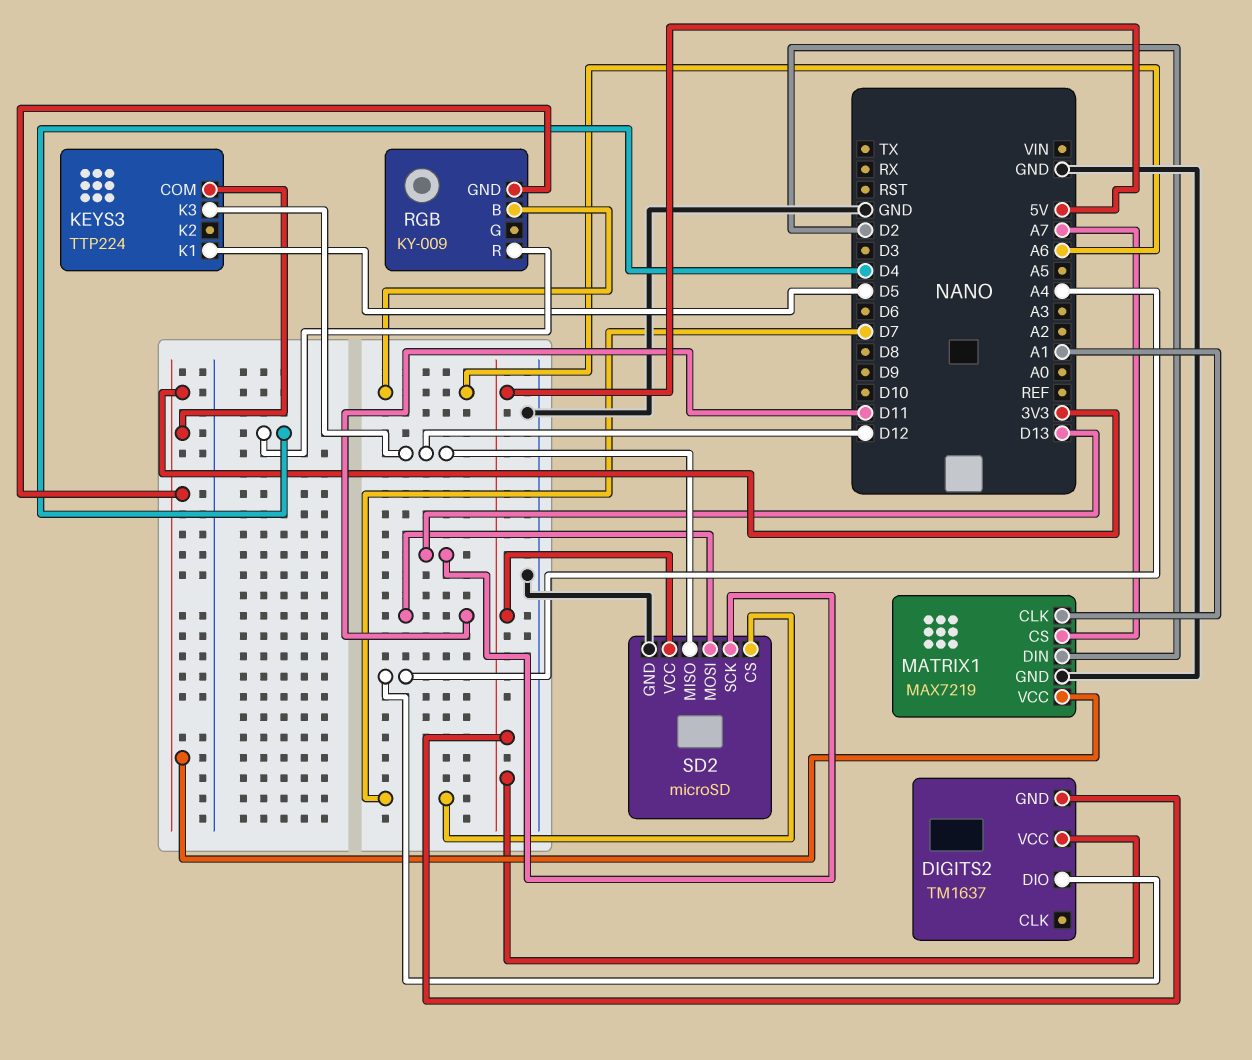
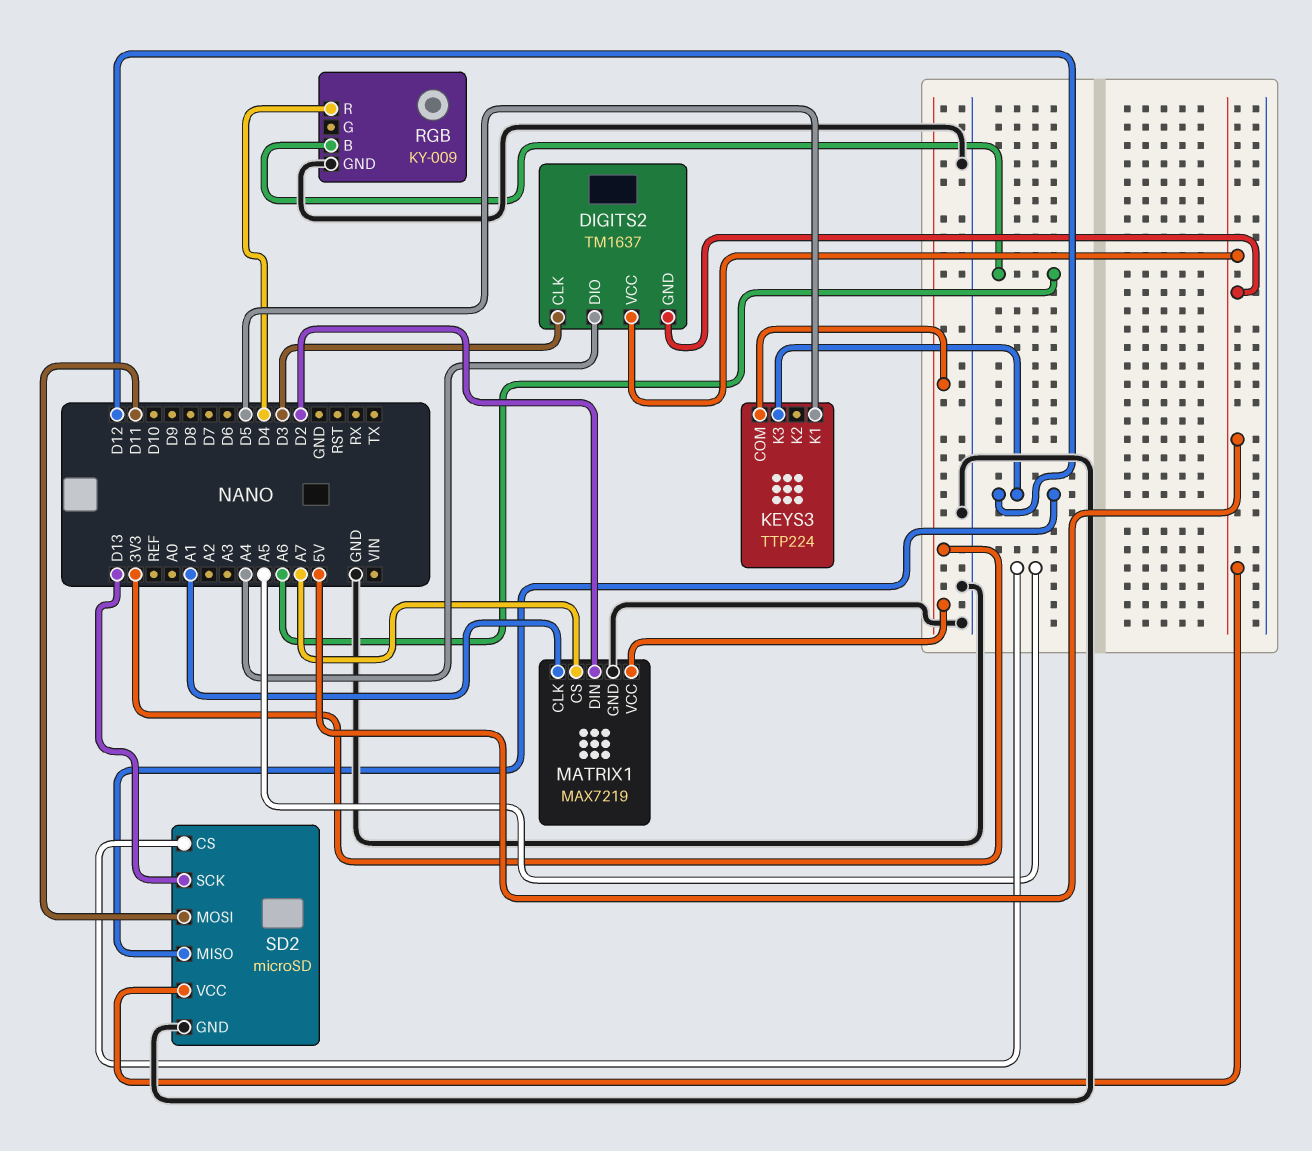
DIGITS2 pin CLK: none -> D3
RGB pin GND: 3V3 -> GND
SD2 pin CS: D7 -> A5

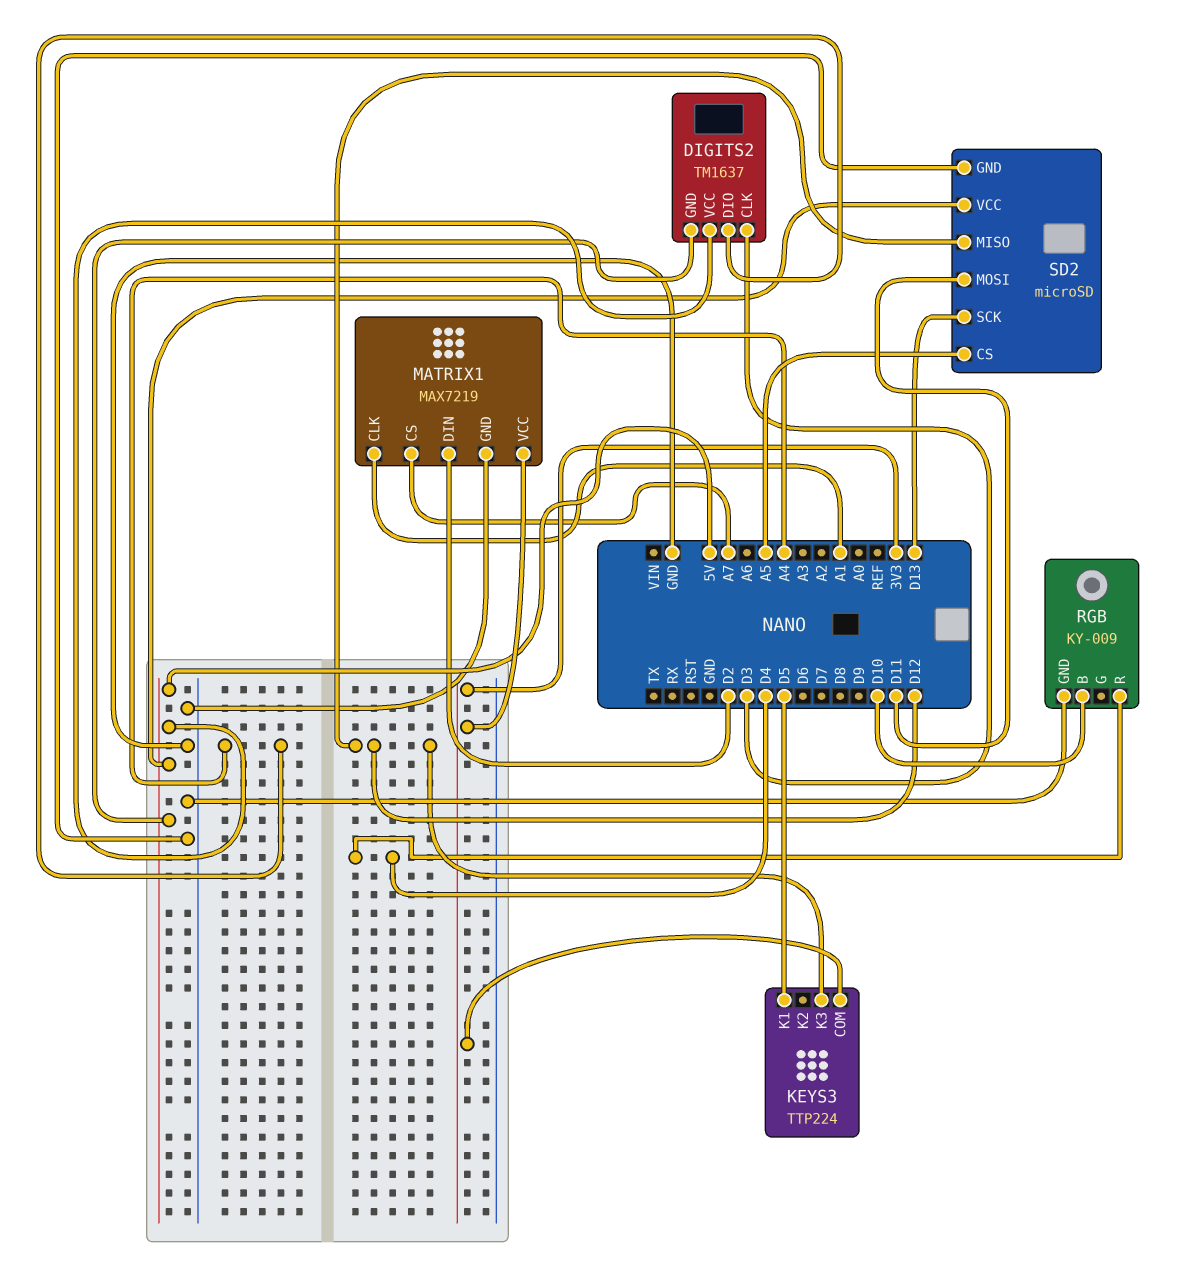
RGB pin B: A6 -> D10

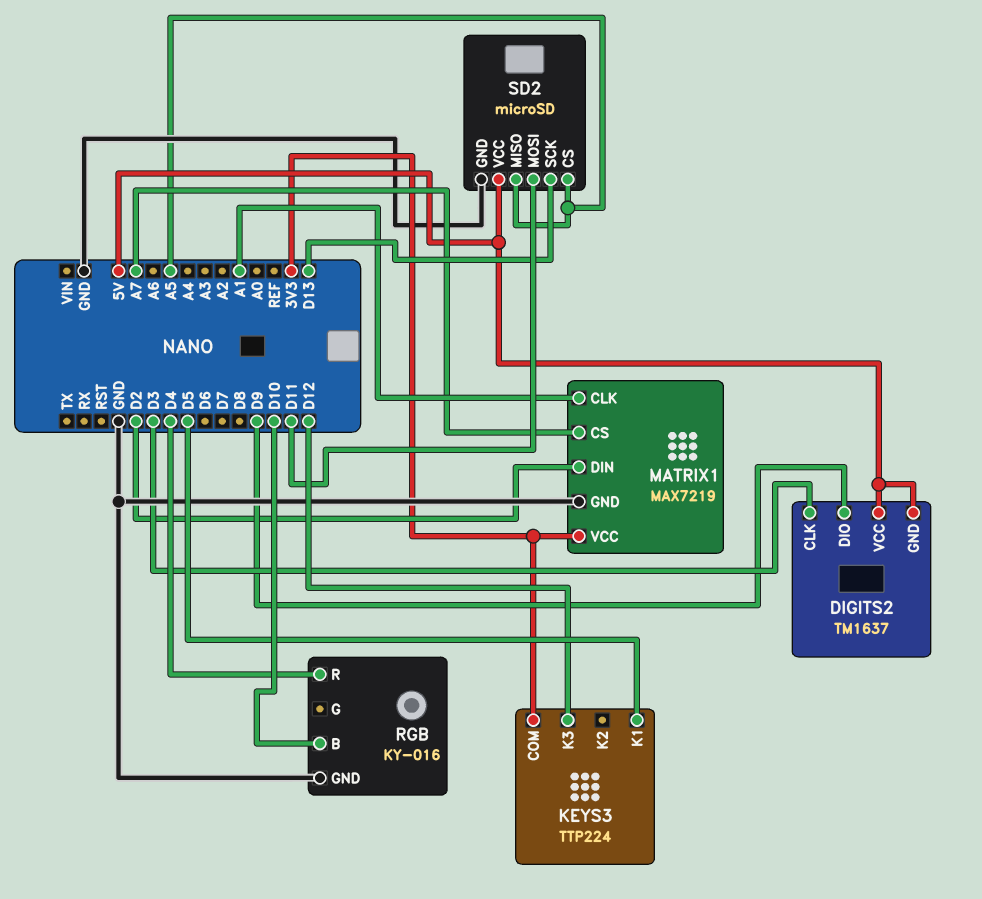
DIGITS2 pin DIO: A4 -> D9
RGB: KY-009 -> KY-016
SD2 pin MISO: D12 -> A5

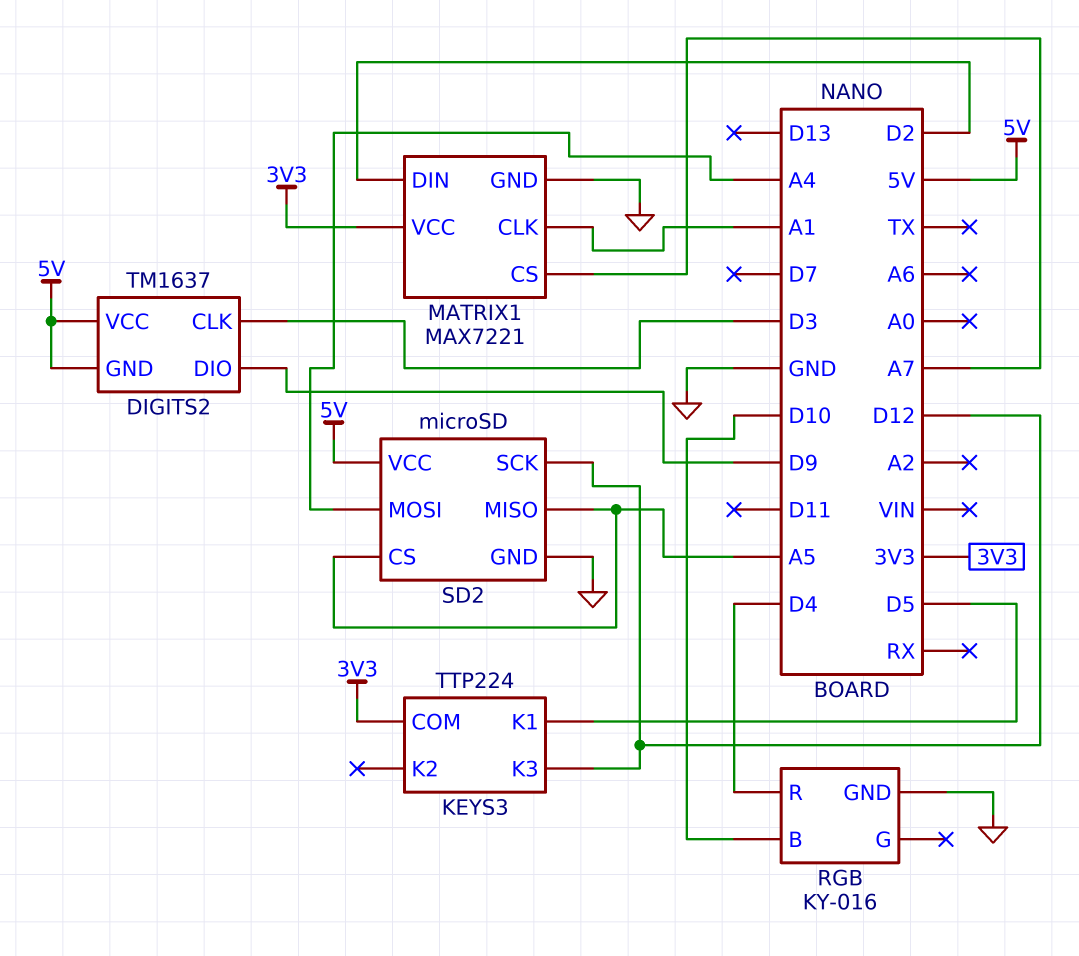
MATRIX1: MAX7219 -> MAX7221
SD2 pin MOSI: D11 -> A4
SD2 pin SCK: D13 -> D12

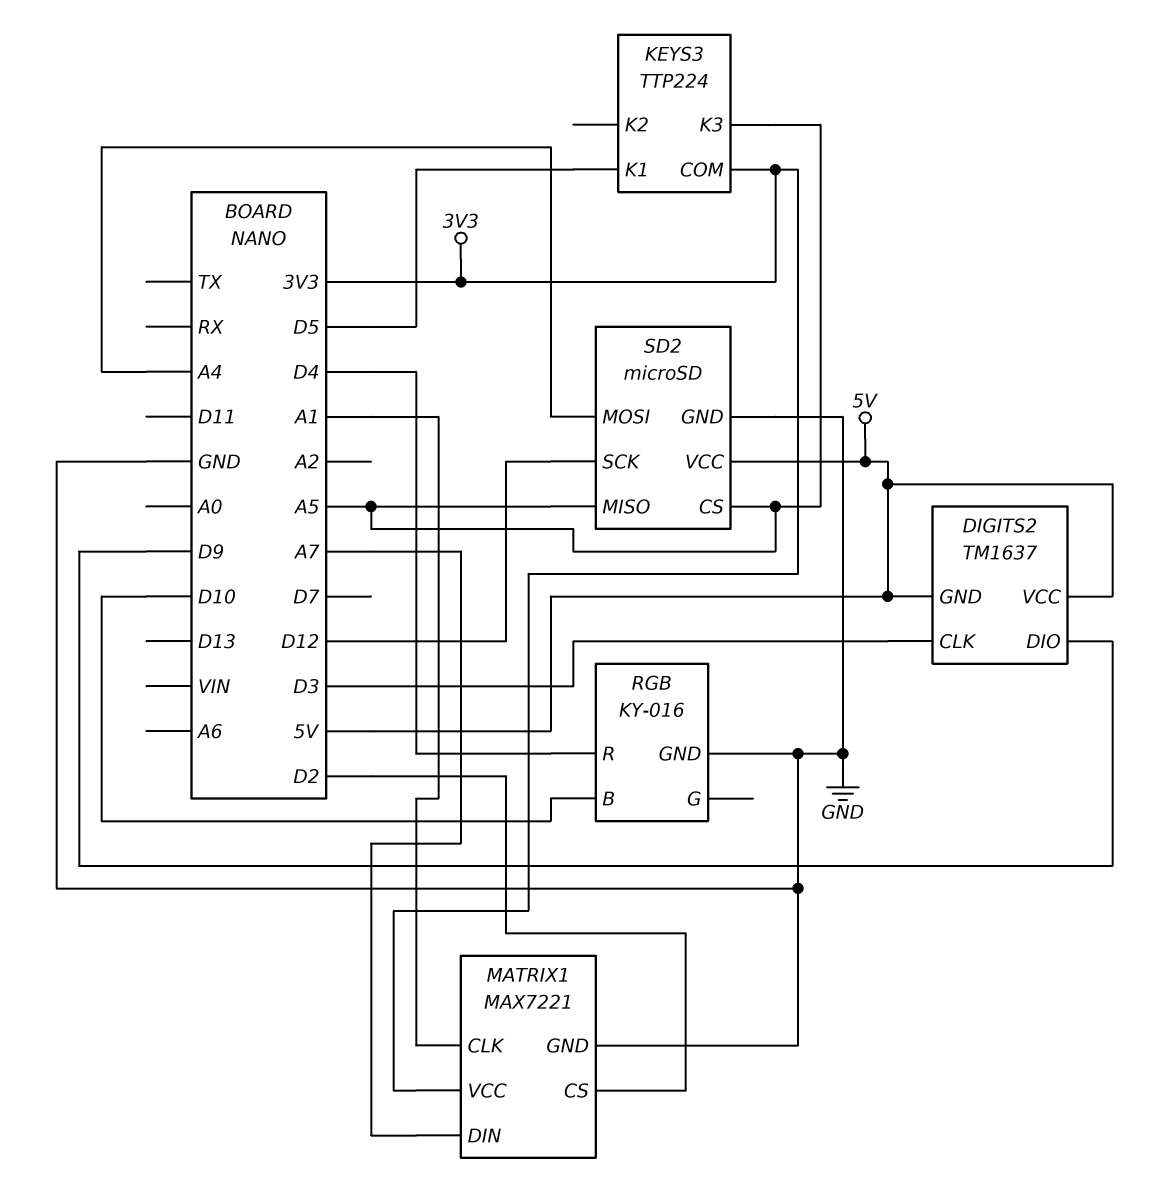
KEYS3 pin K3: D12 -> A5
MATRIX1 pin CS: A7 -> D2
MATRIX1 pin DIN: D2 -> A7

